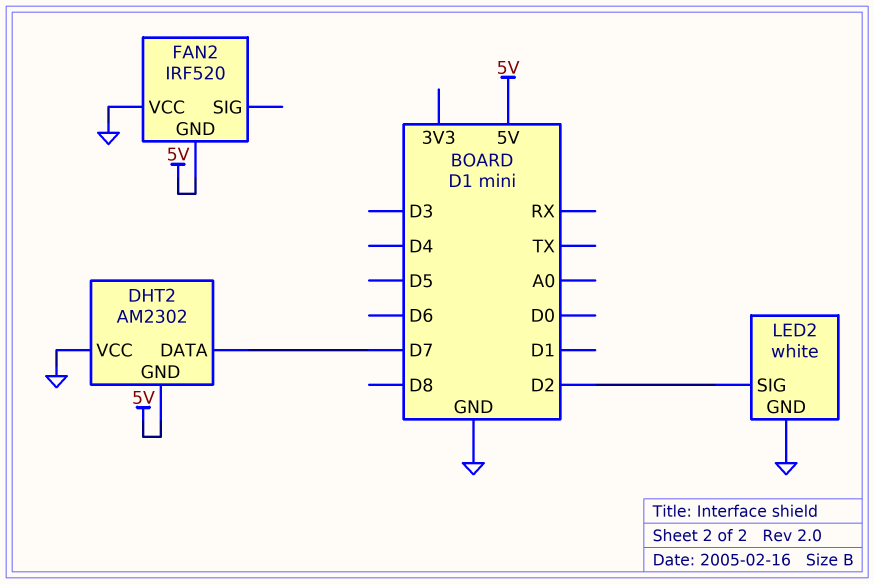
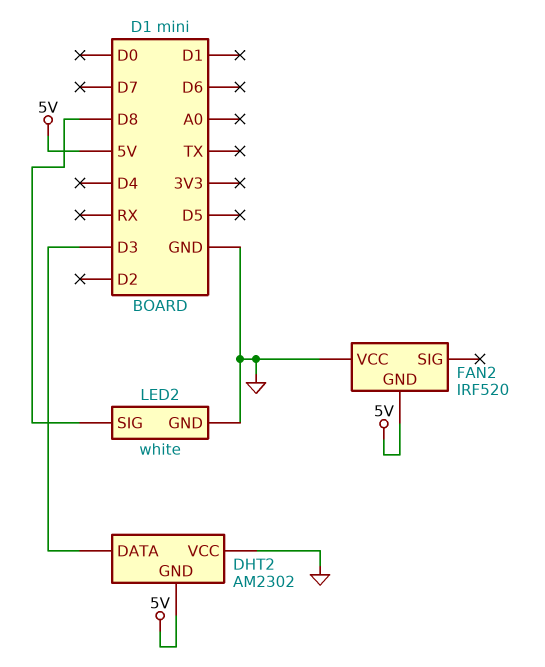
DHT2 pin DATA: D7 -> D3
LED2 pin SIG: D2 -> D8

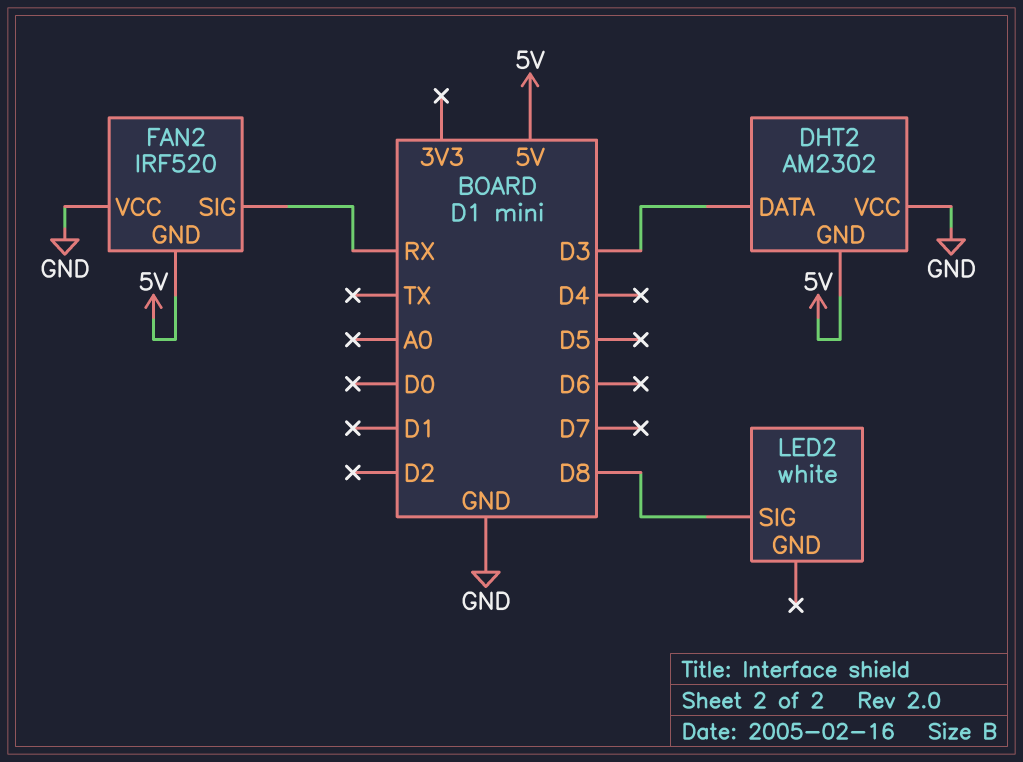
FAN2 pin SIG: none -> RX
LED2 pin GND: GND -> none

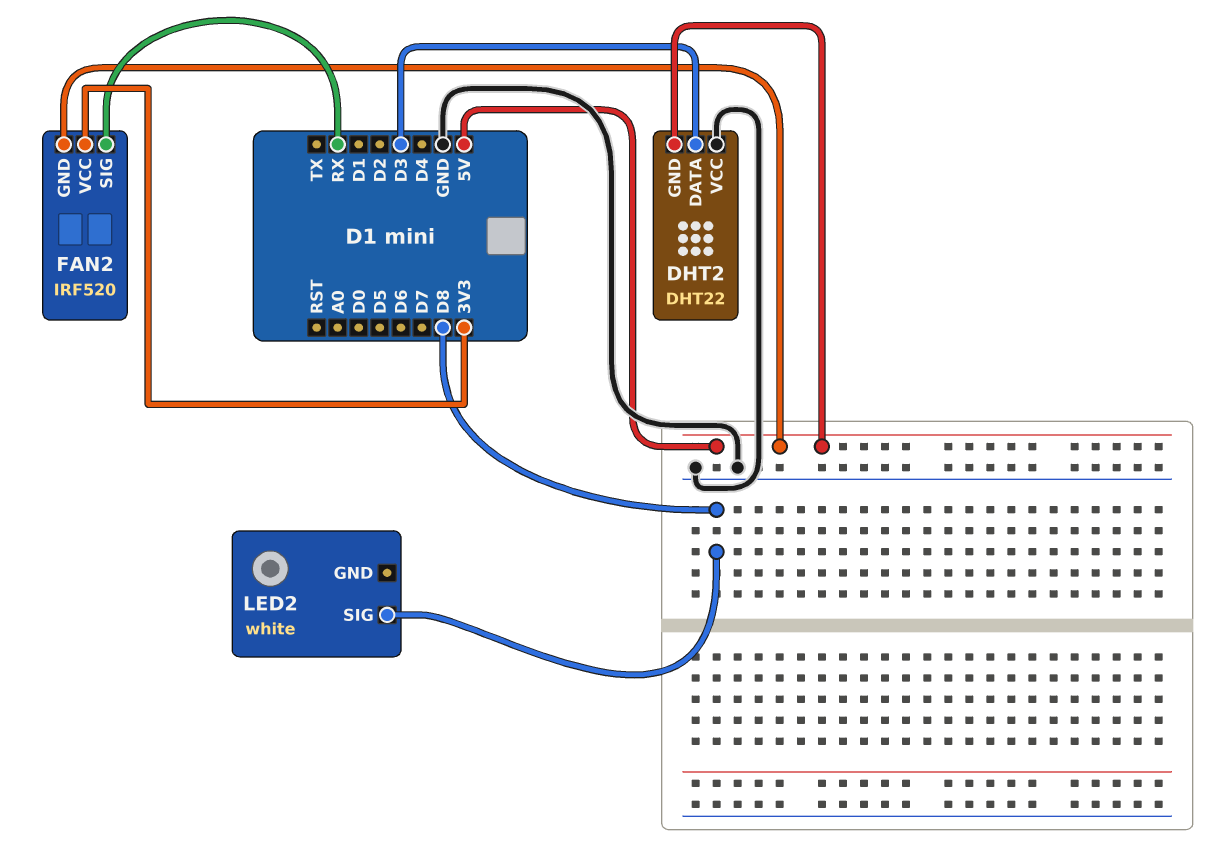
DHT2: AM2302 -> DHT22
FAN2 pin VCC: GND -> 3V3

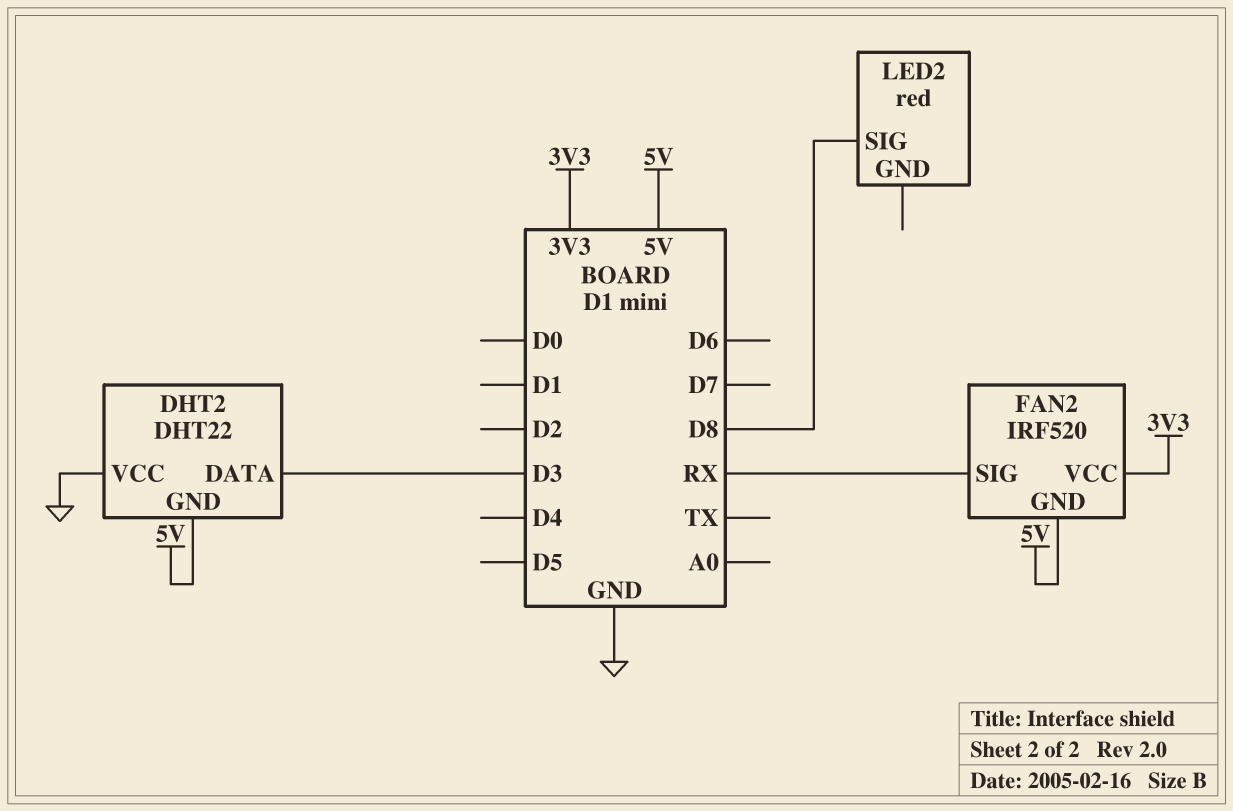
LED2: white -> red

